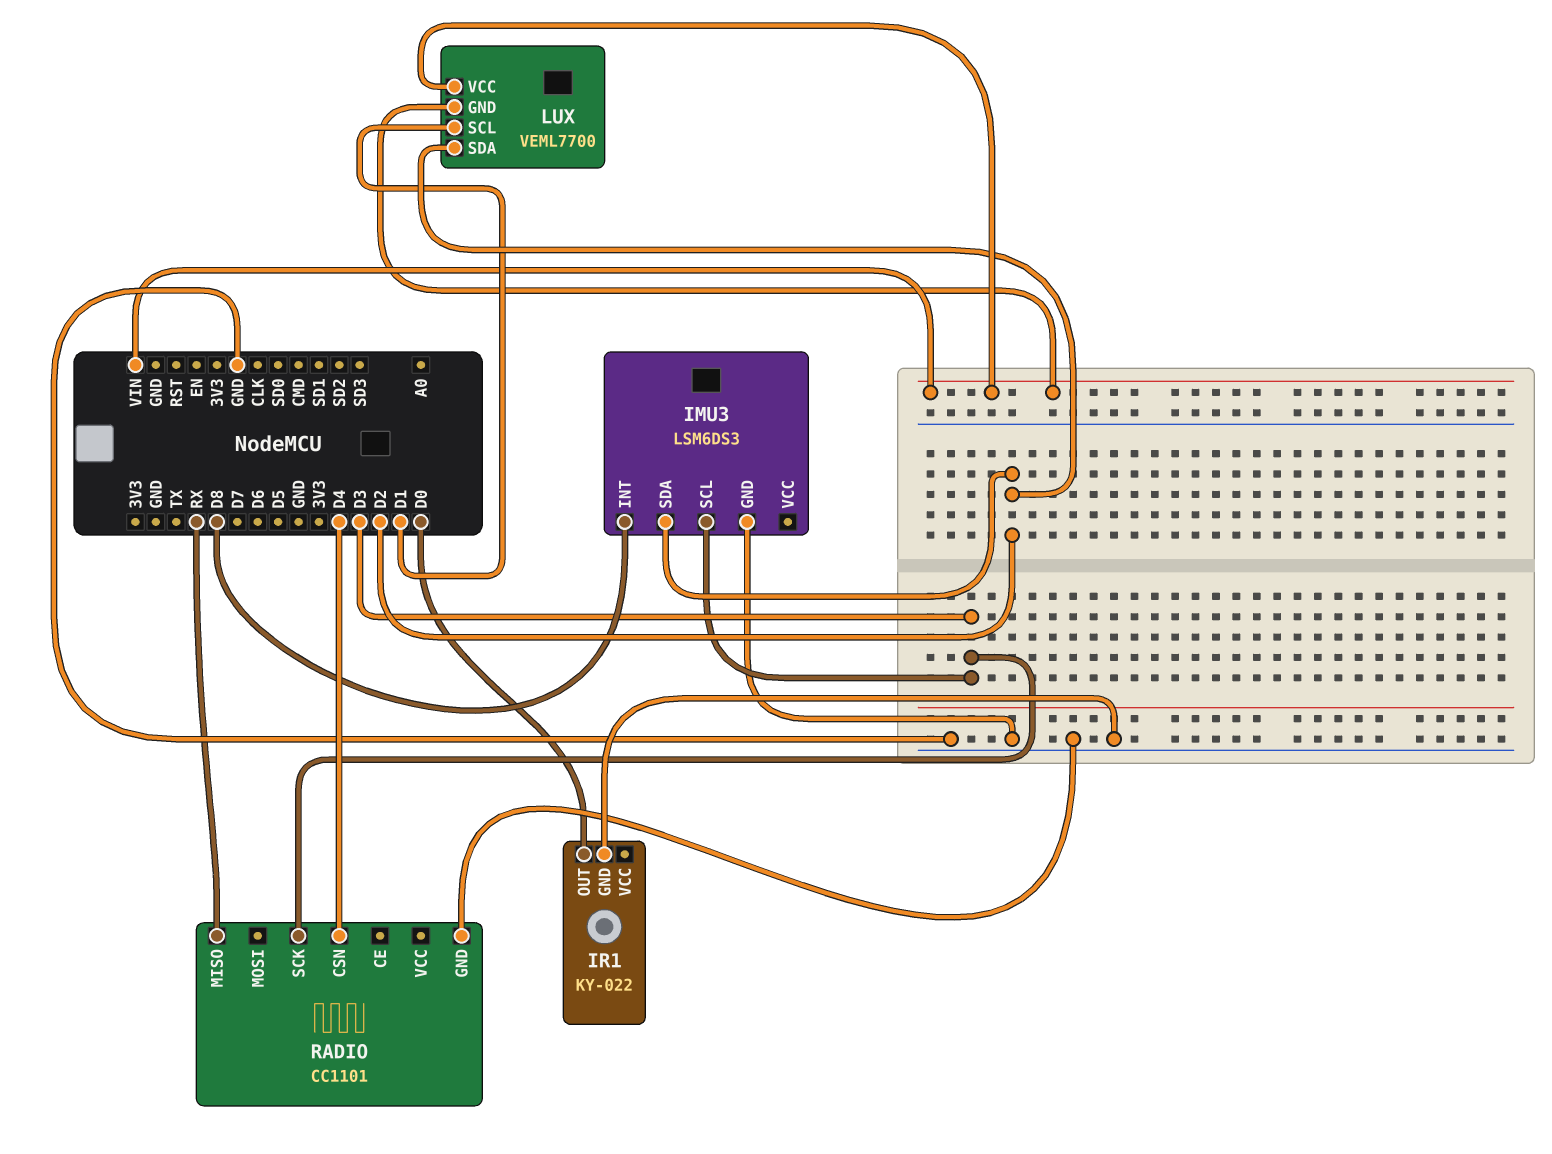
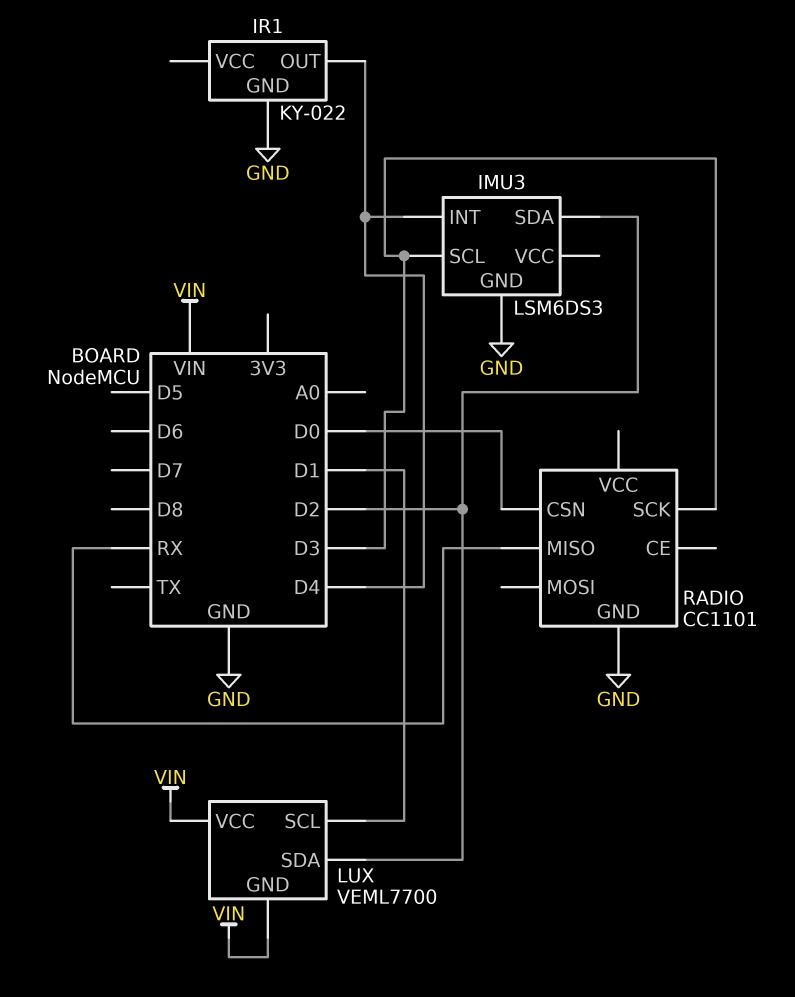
IMU3 pin INT: D8 -> D4
IR1 pin OUT: D0 -> D4
RADIO pin CSN: D4 -> D0

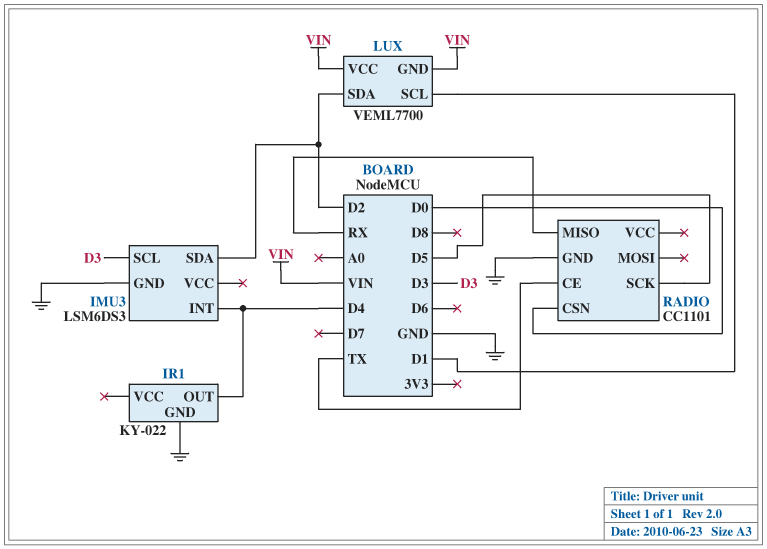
RADIO pin CE: none -> TX
RADIO pin SCK: D3 -> D5

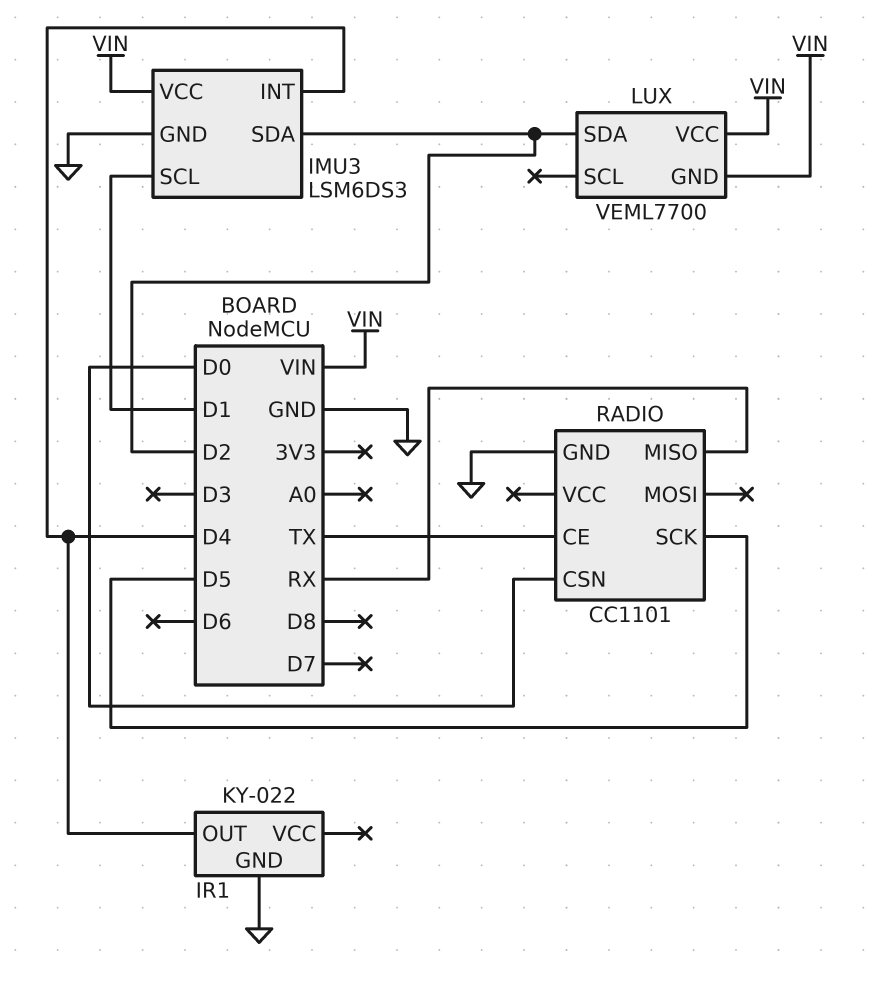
IMU3 pin SCL: D3 -> D1
IMU3 pin VCC: none -> VIN
LUX pin SCL: D1 -> none

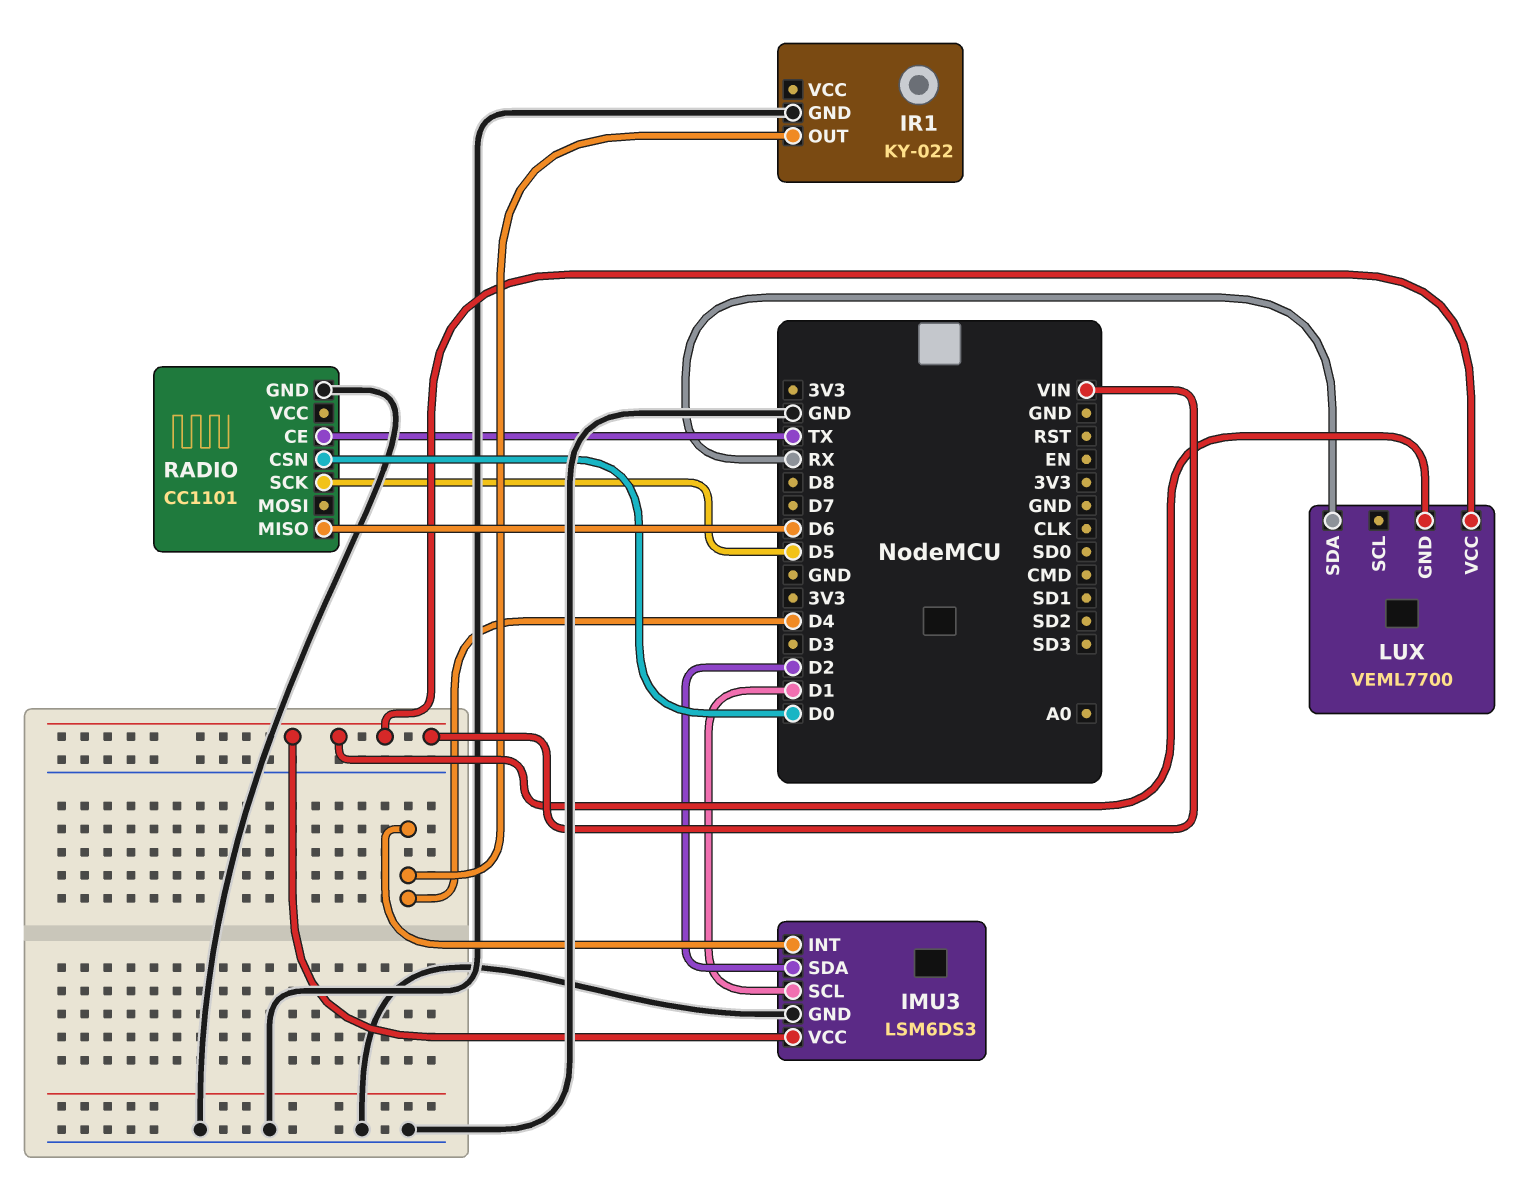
LUX pin SDA: D2 -> RX
RADIO pin MISO: RX -> D6

